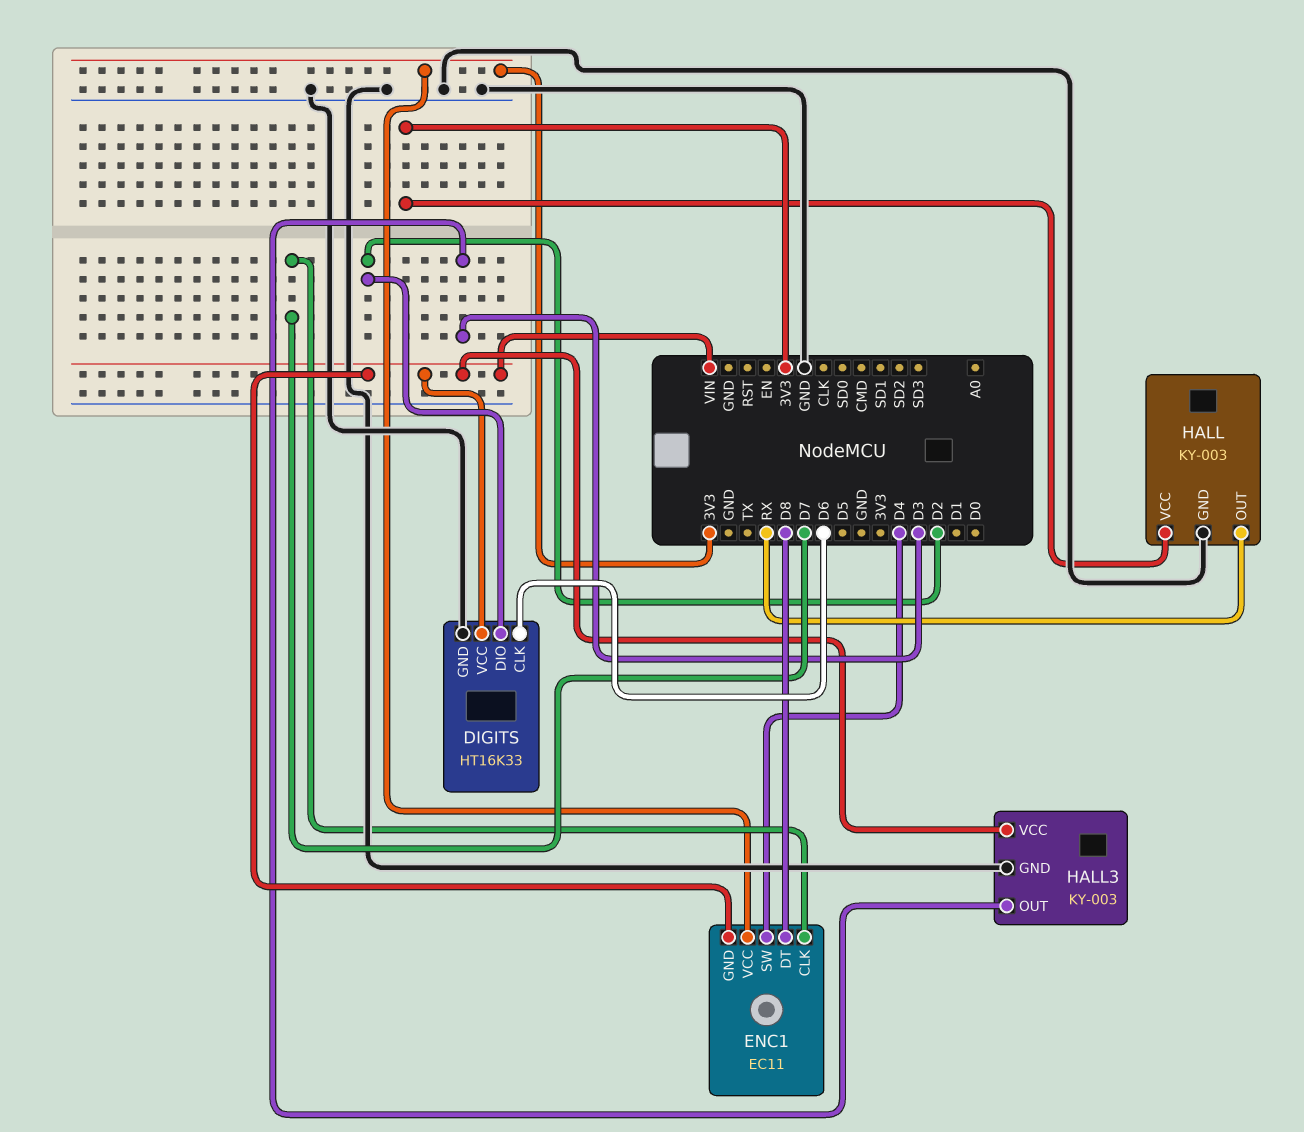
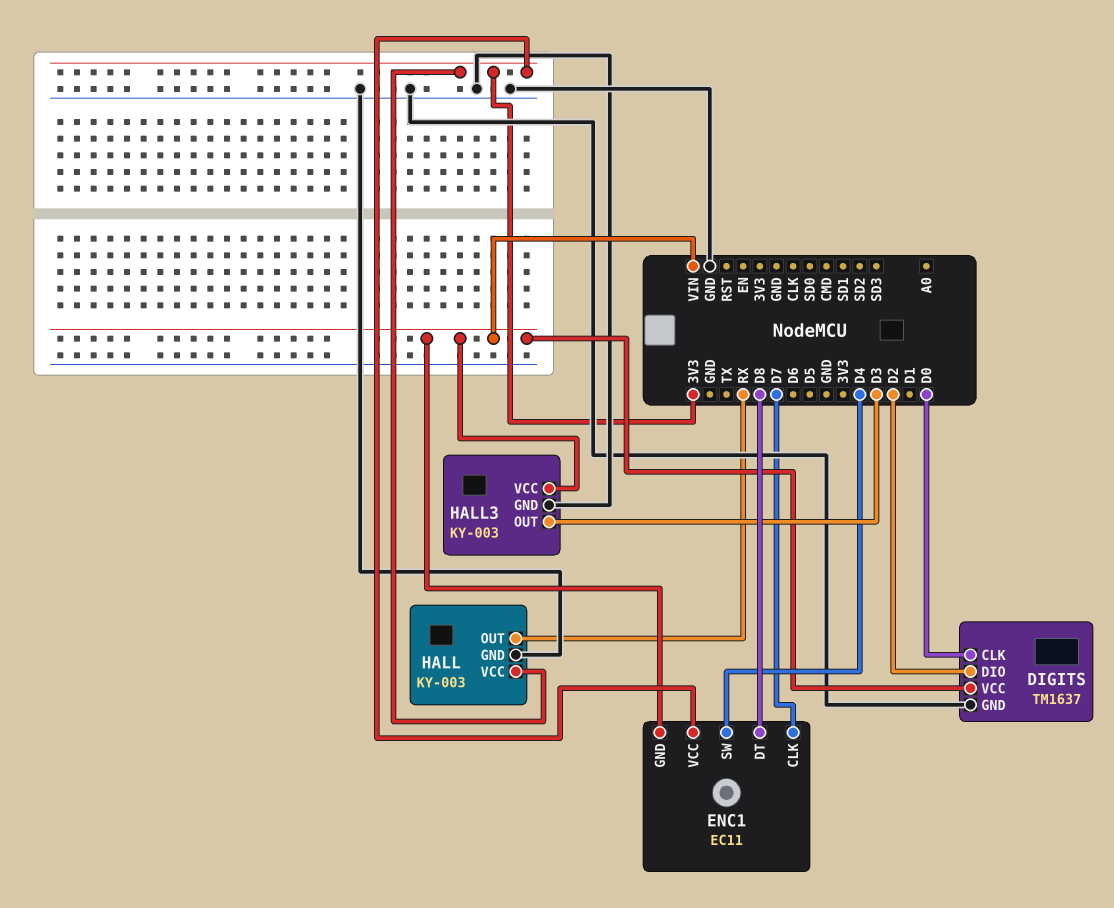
DIGITS: HT16K33 -> TM1637
DIGITS pin CLK: D6 -> D0

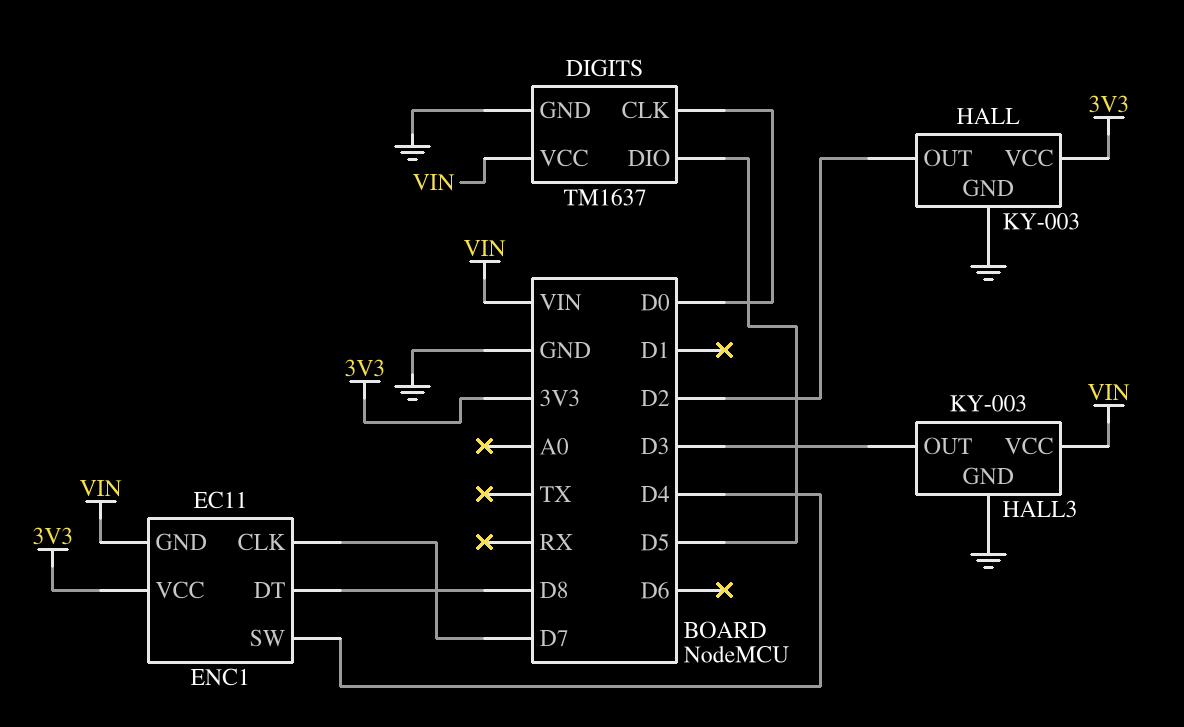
DIGITS pin DIO: D2 -> D5
HALL pin OUT: RX -> D2

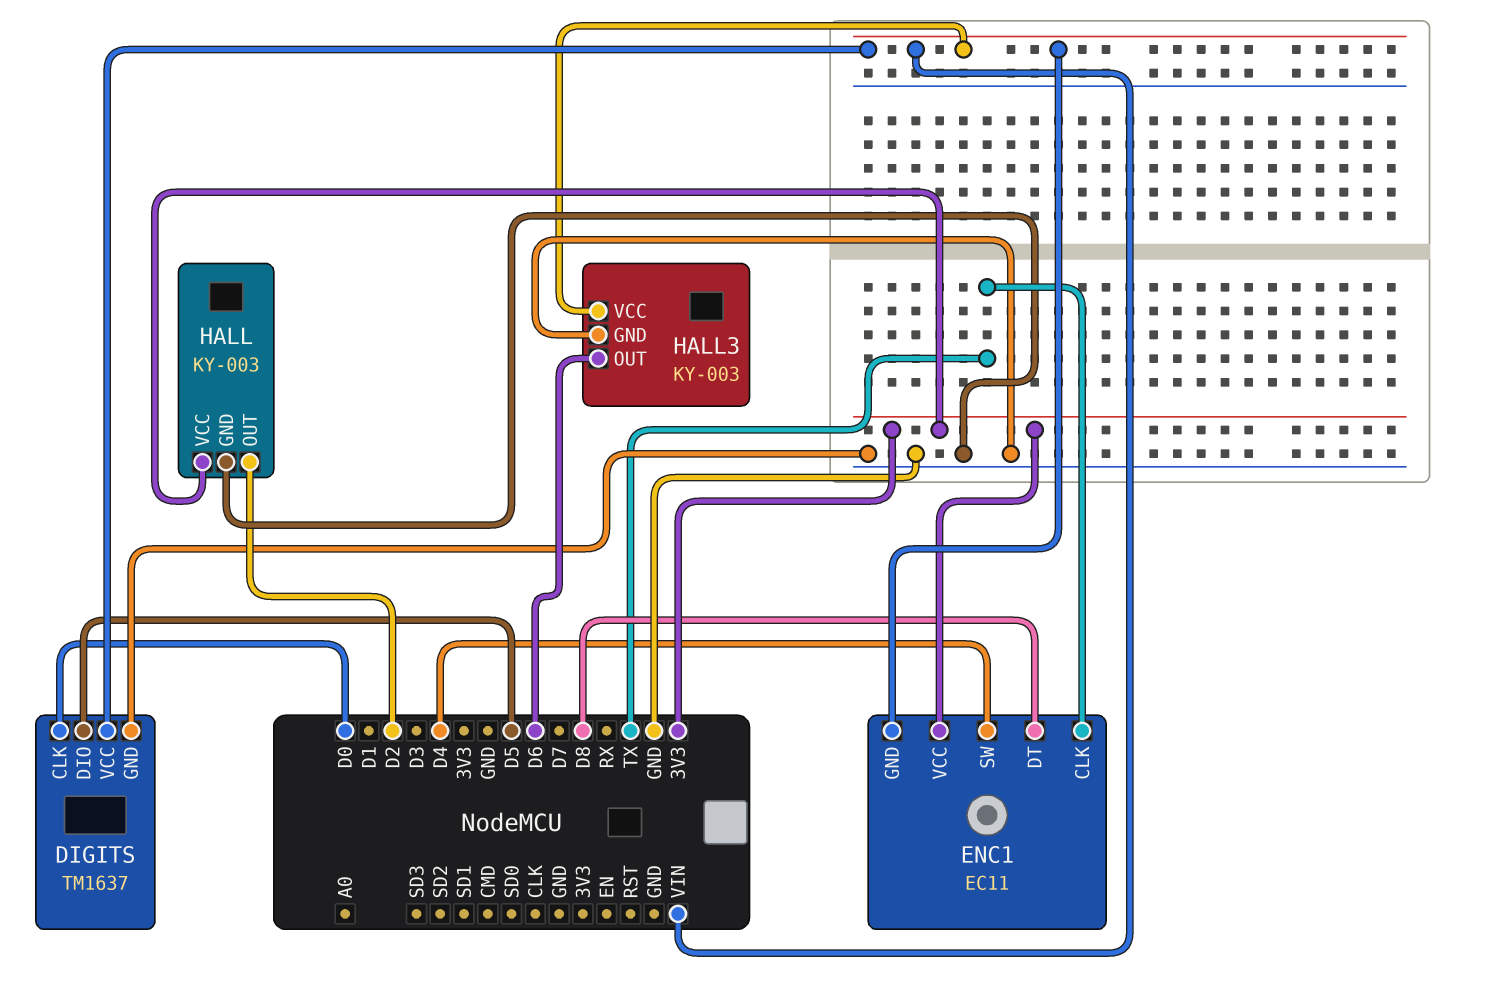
ENC1 pin CLK: D7 -> TX
HALL3 pin OUT: D3 -> D6

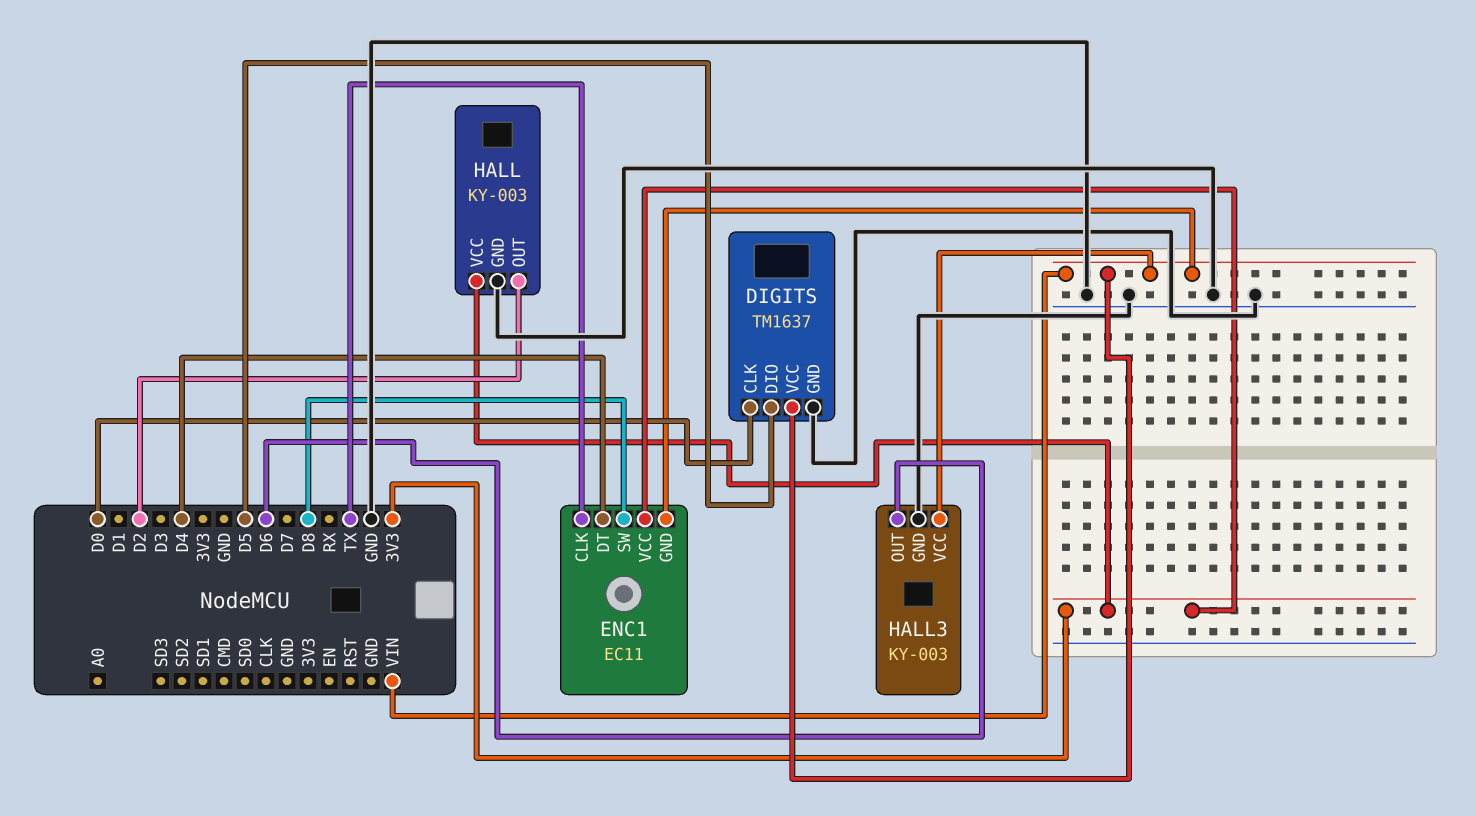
ENC1 pin DT: D8 -> D4
ENC1 pin SW: D4 -> D8

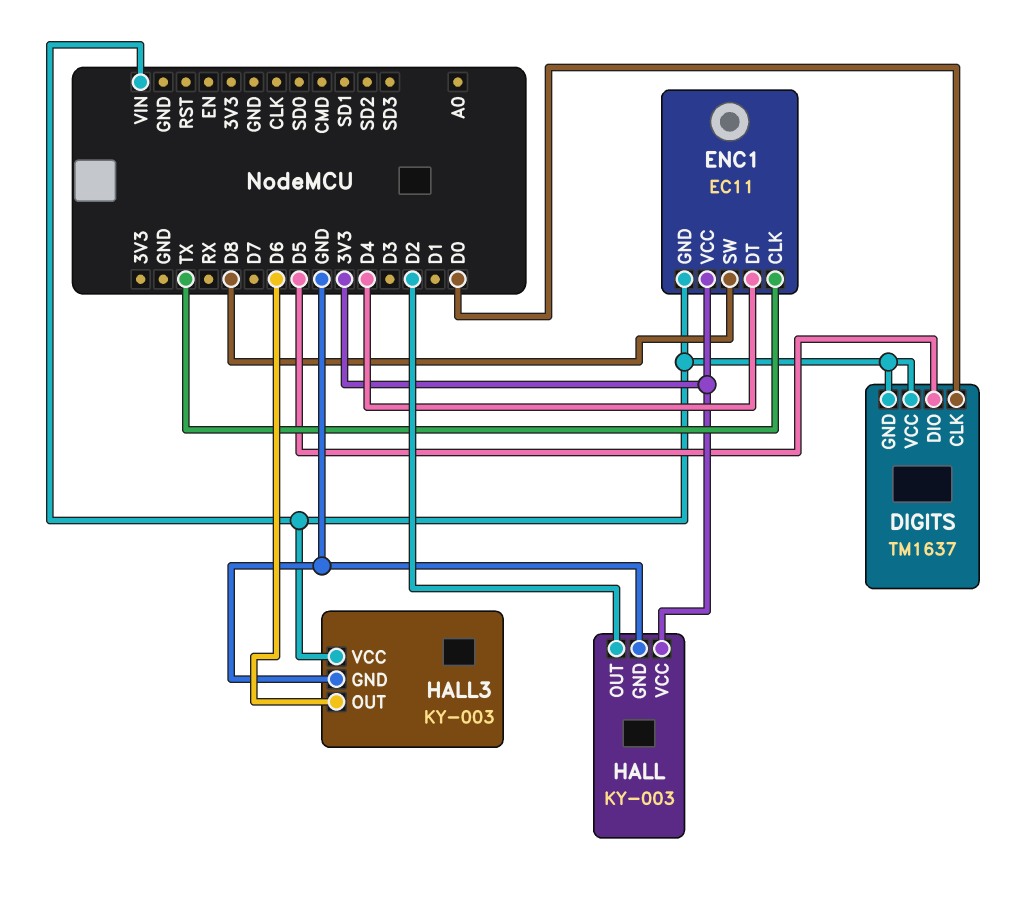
DIGITS pin GND: GND -> VIN

